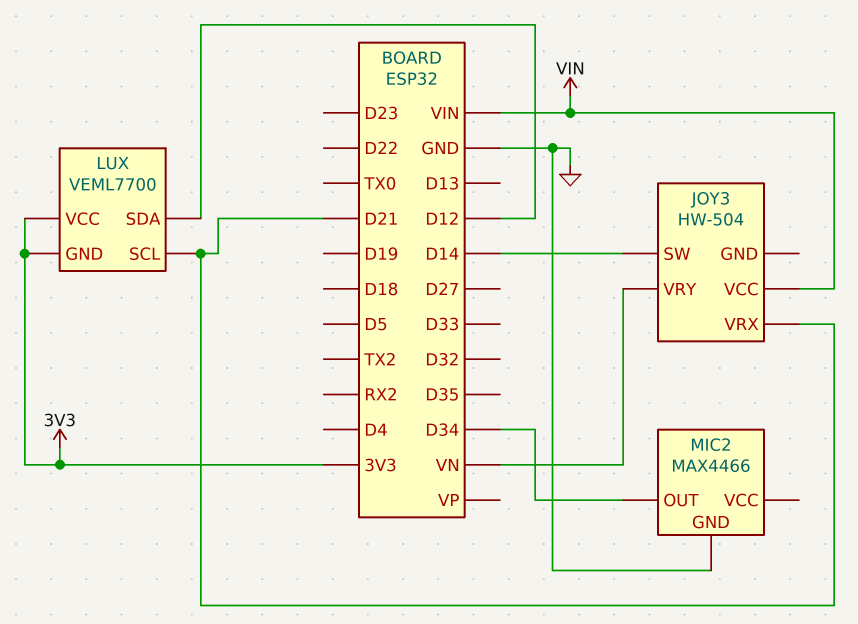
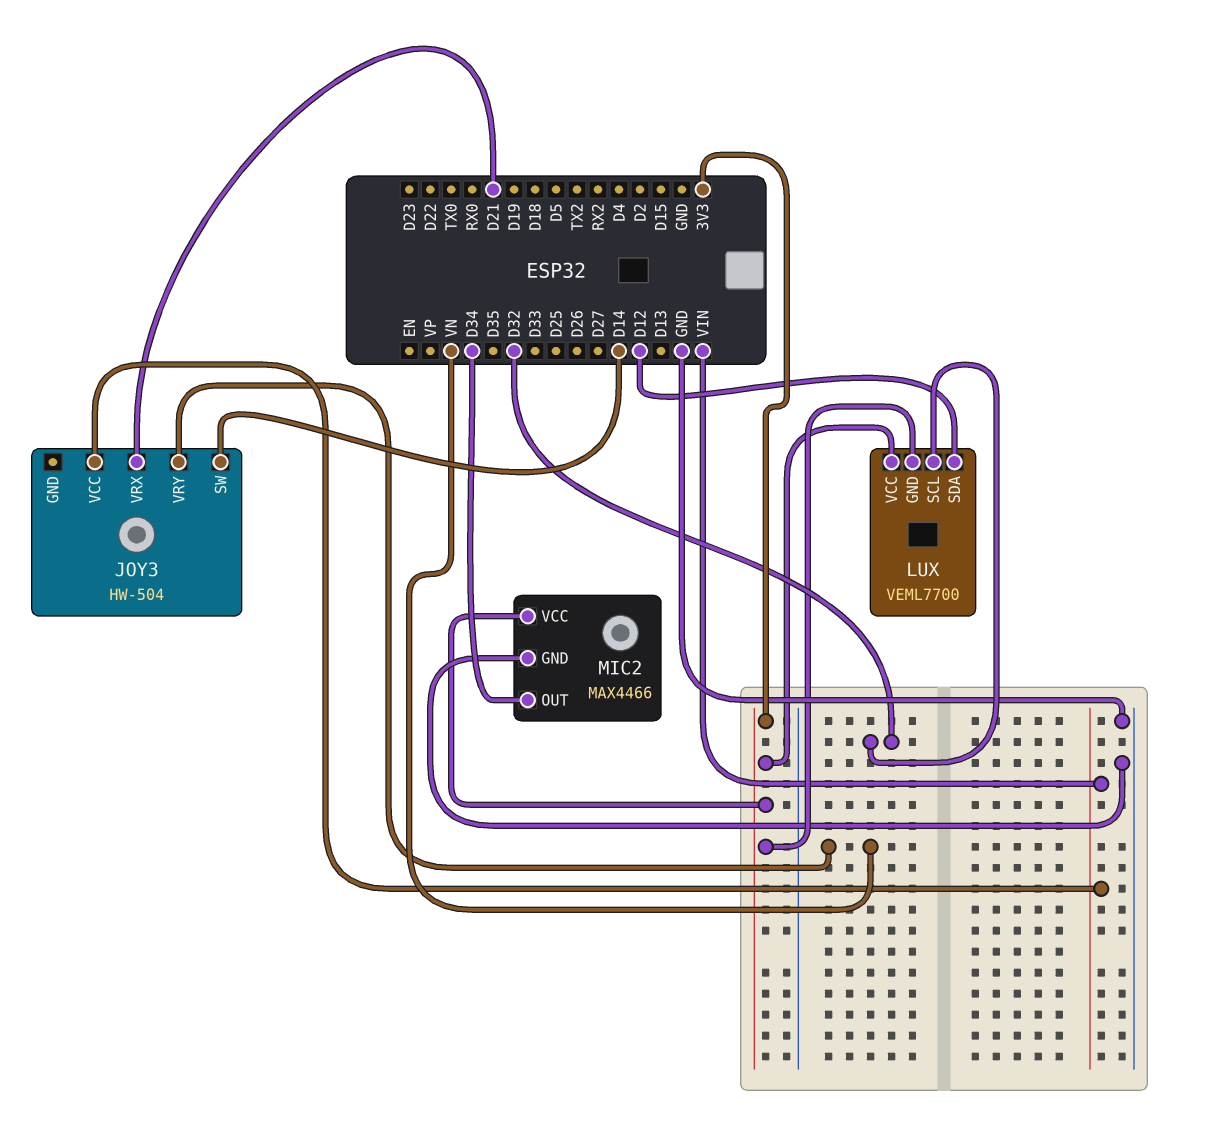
LUX pin SCL: D21 -> D32
MIC2 pin VCC: none -> 3V3

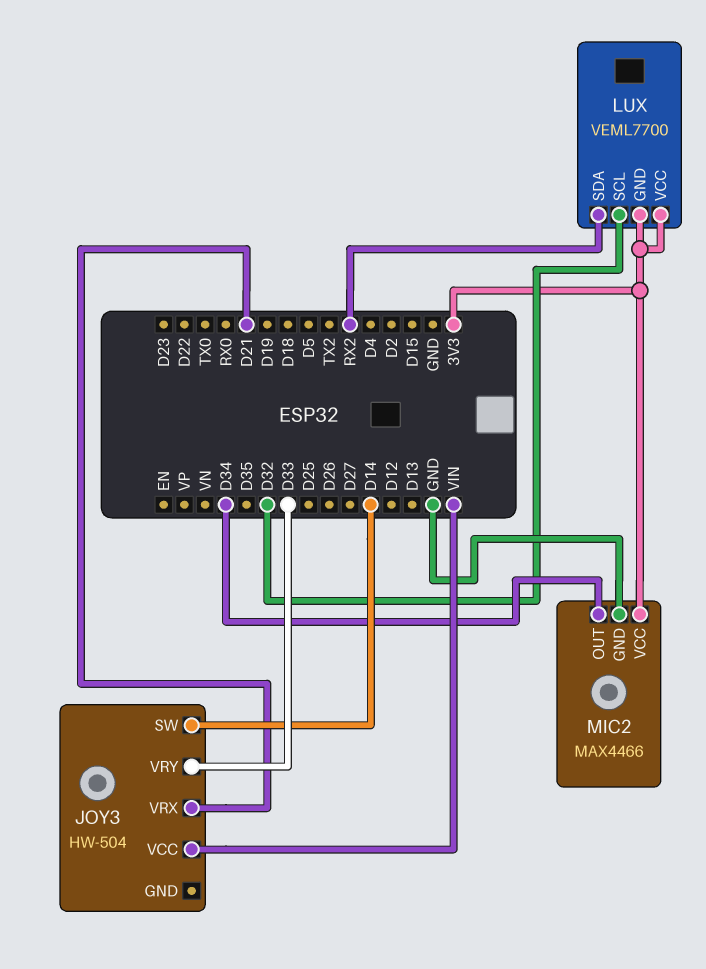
JOY3 pin VRY: VN -> D33
LUX pin SDA: D12 -> RX2

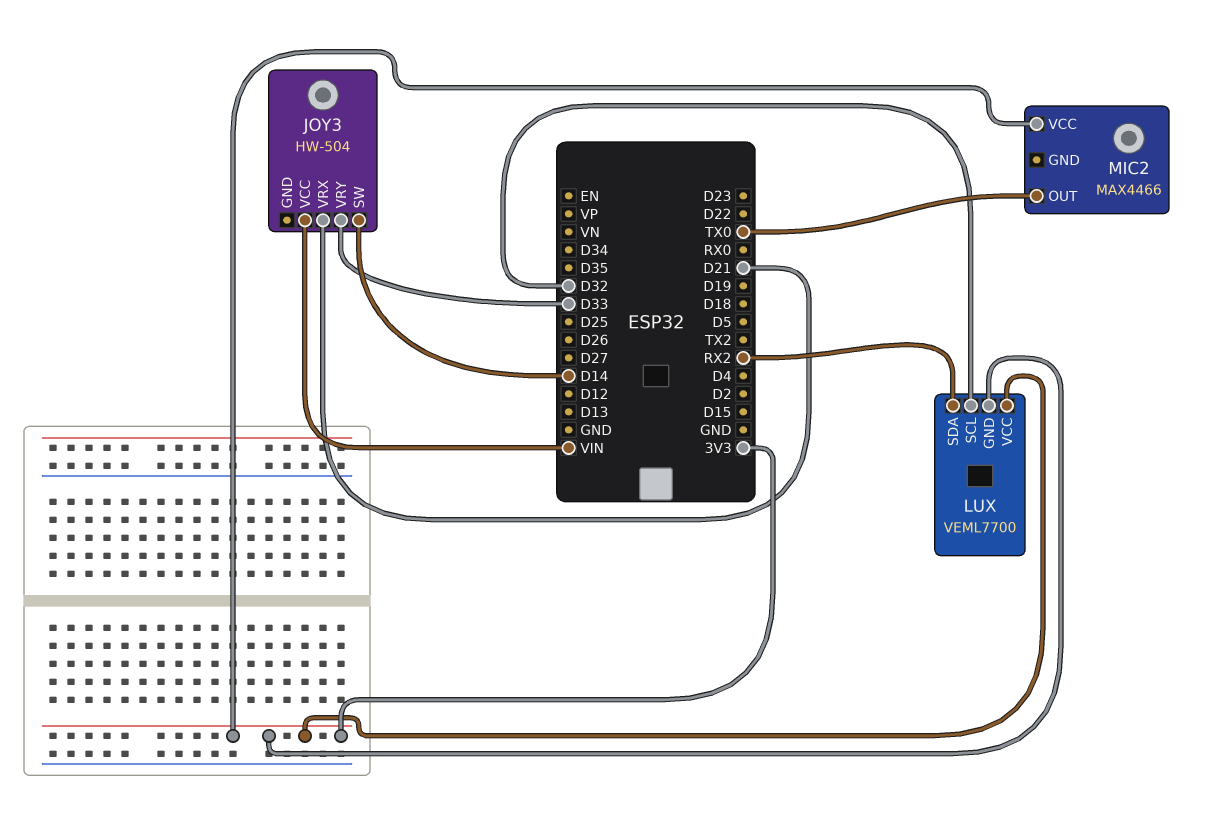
MIC2 pin GND: GND -> none
MIC2 pin OUT: D34 -> TX0

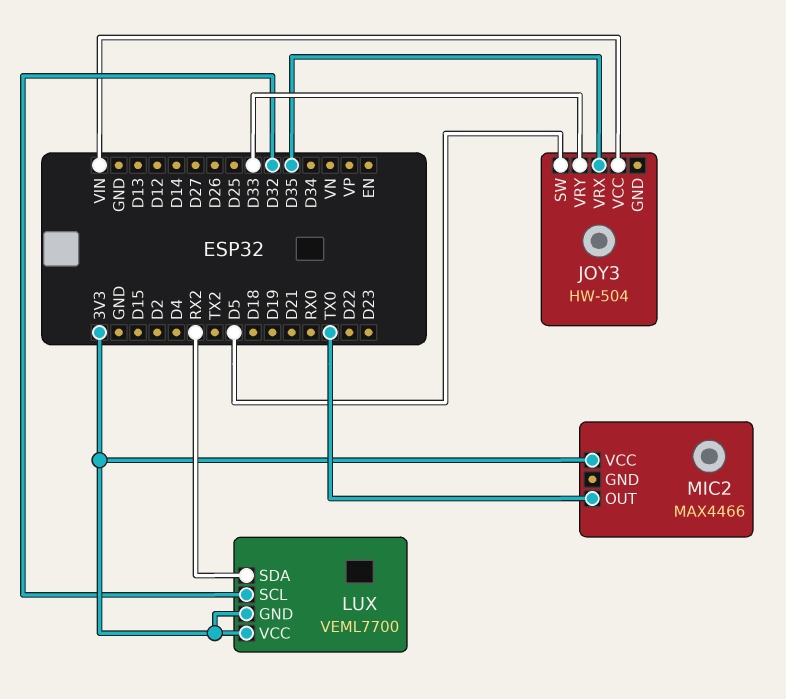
JOY3 pin SW: D14 -> D5
JOY3 pin VRX: D21 -> D35

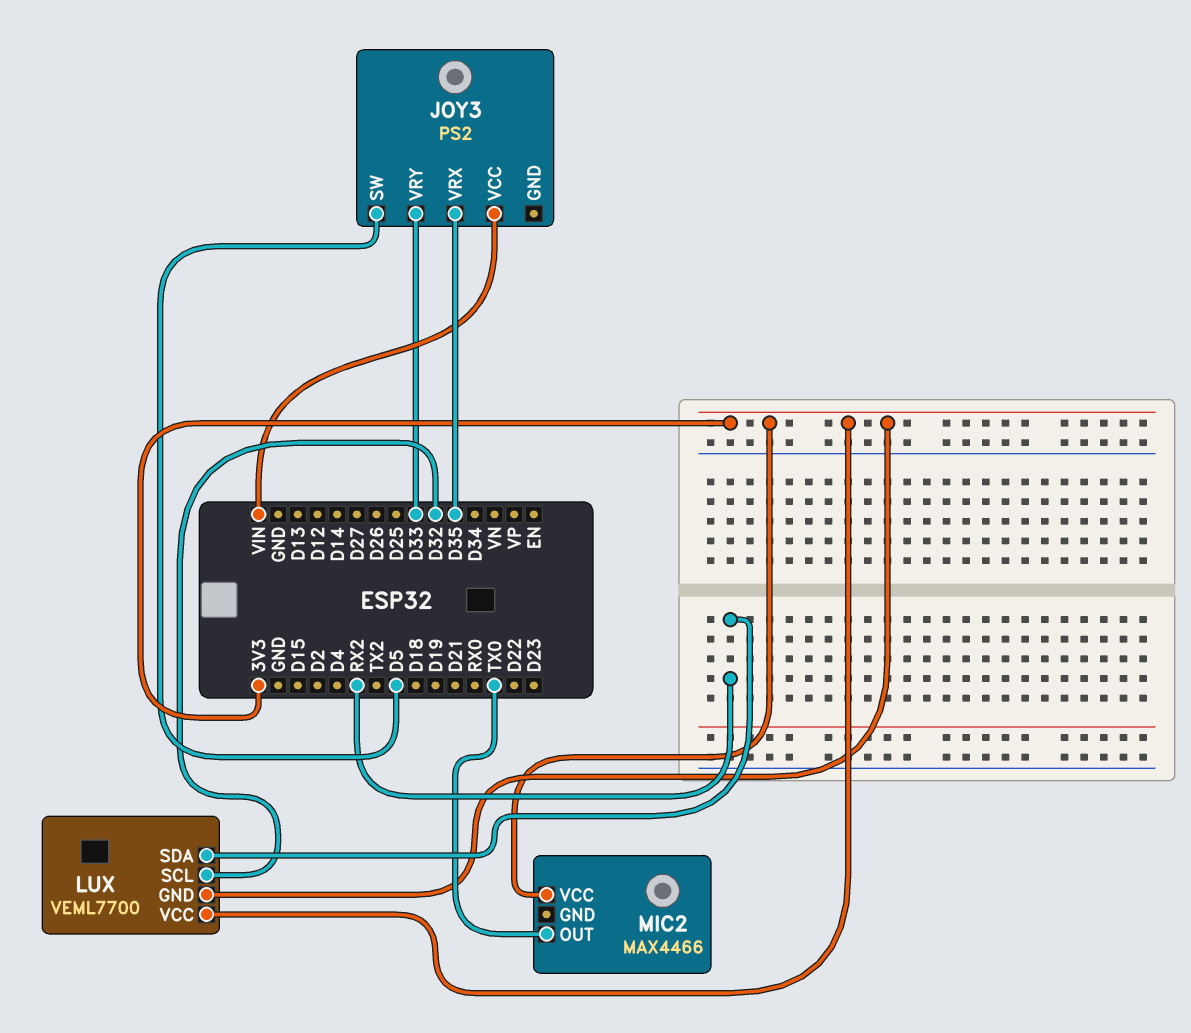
JOY3: HW-504 -> PS2

